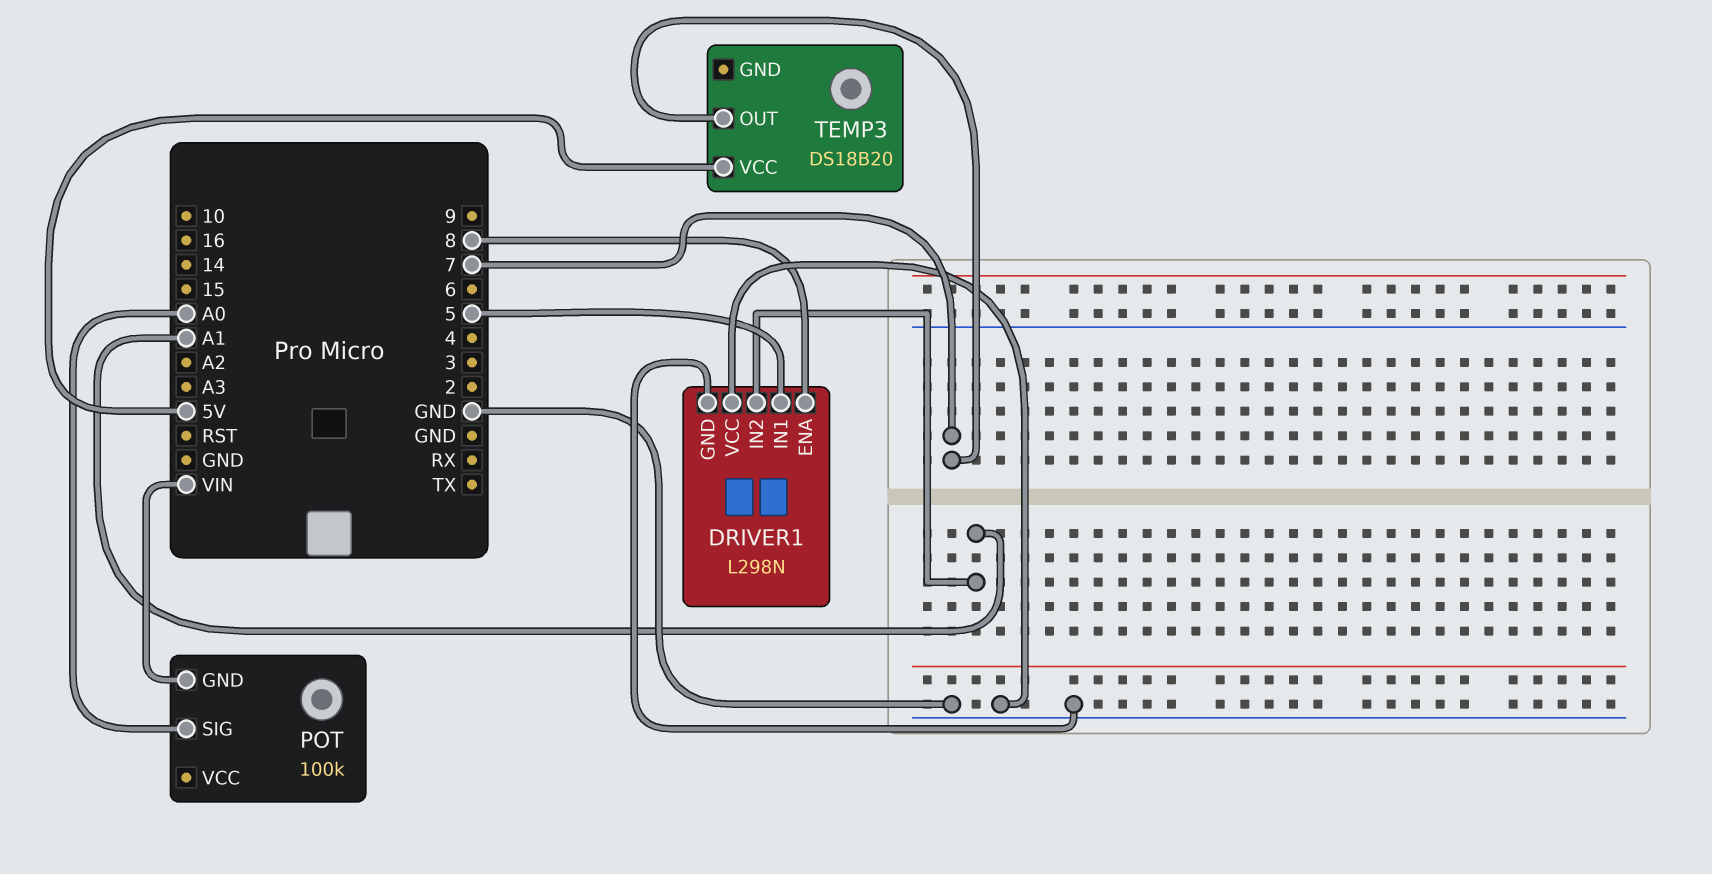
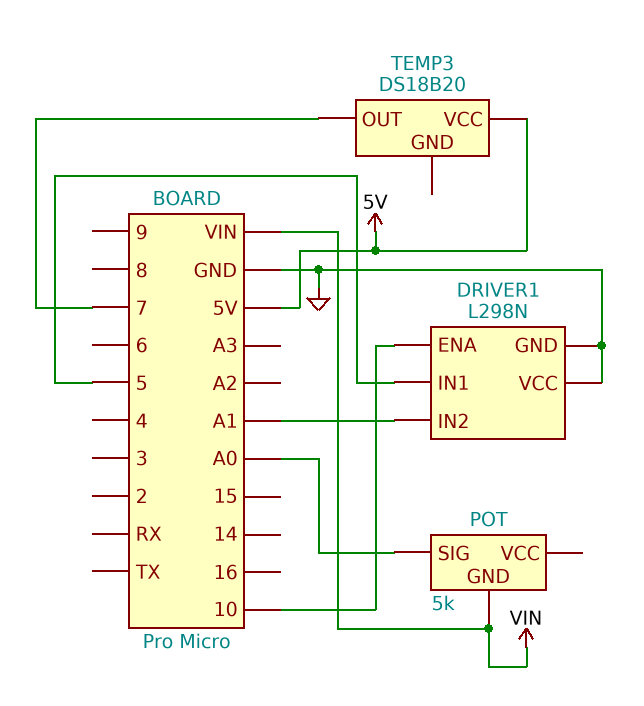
DRIVER1 pin ENA: 8 -> 10
POT: 100k -> 5k

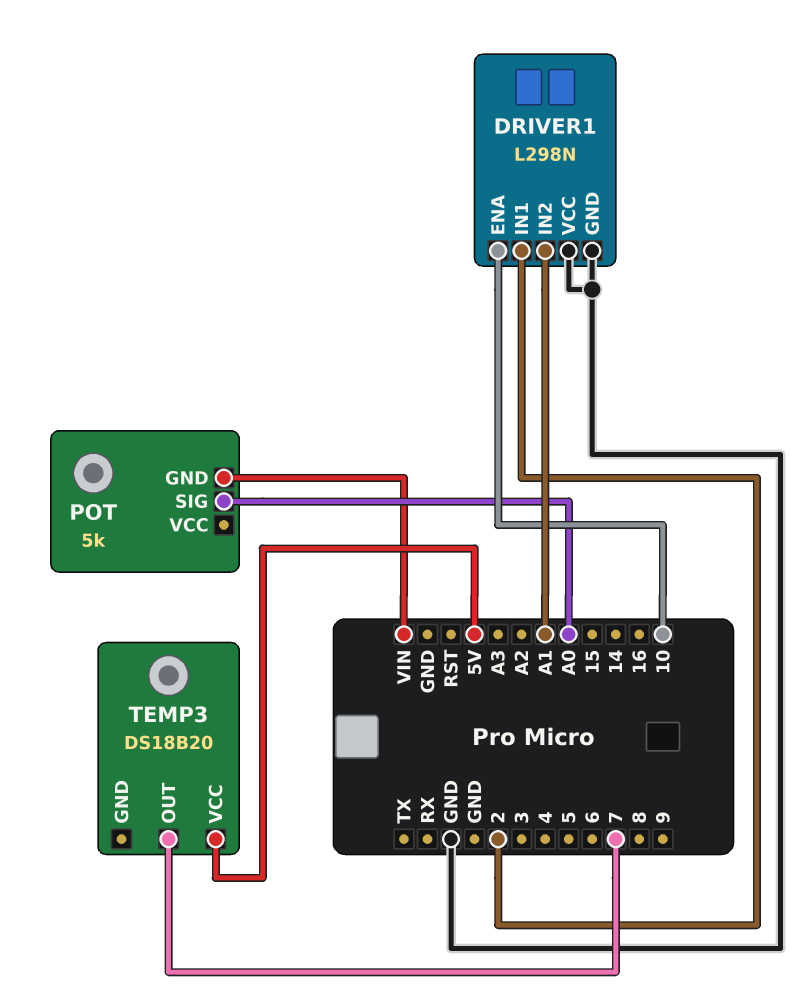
DRIVER1 pin IN1: 5 -> 2

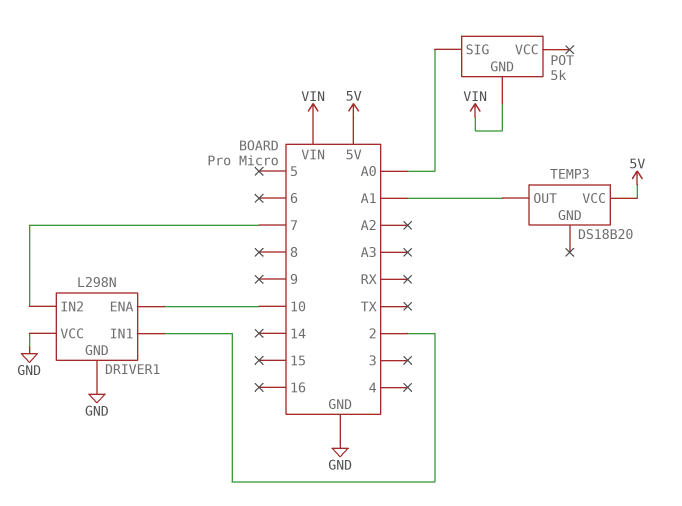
DRIVER1 pin IN2: A1 -> 7
TEMP3 pin OUT: 7 -> A1

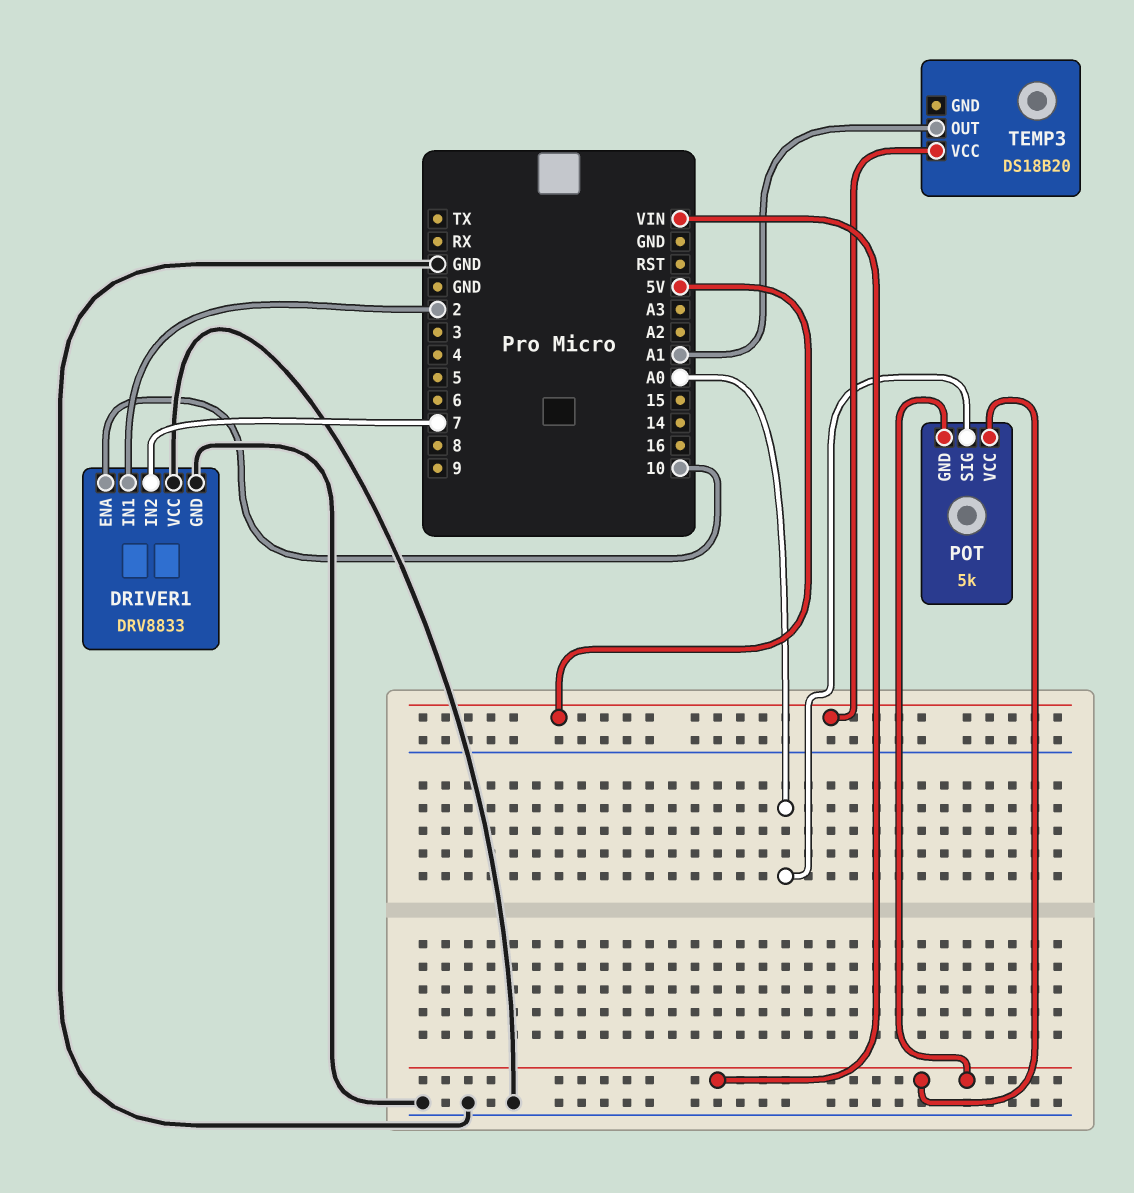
DRIVER1: L298N -> DRV8833
POT pin VCC: none -> VIN

